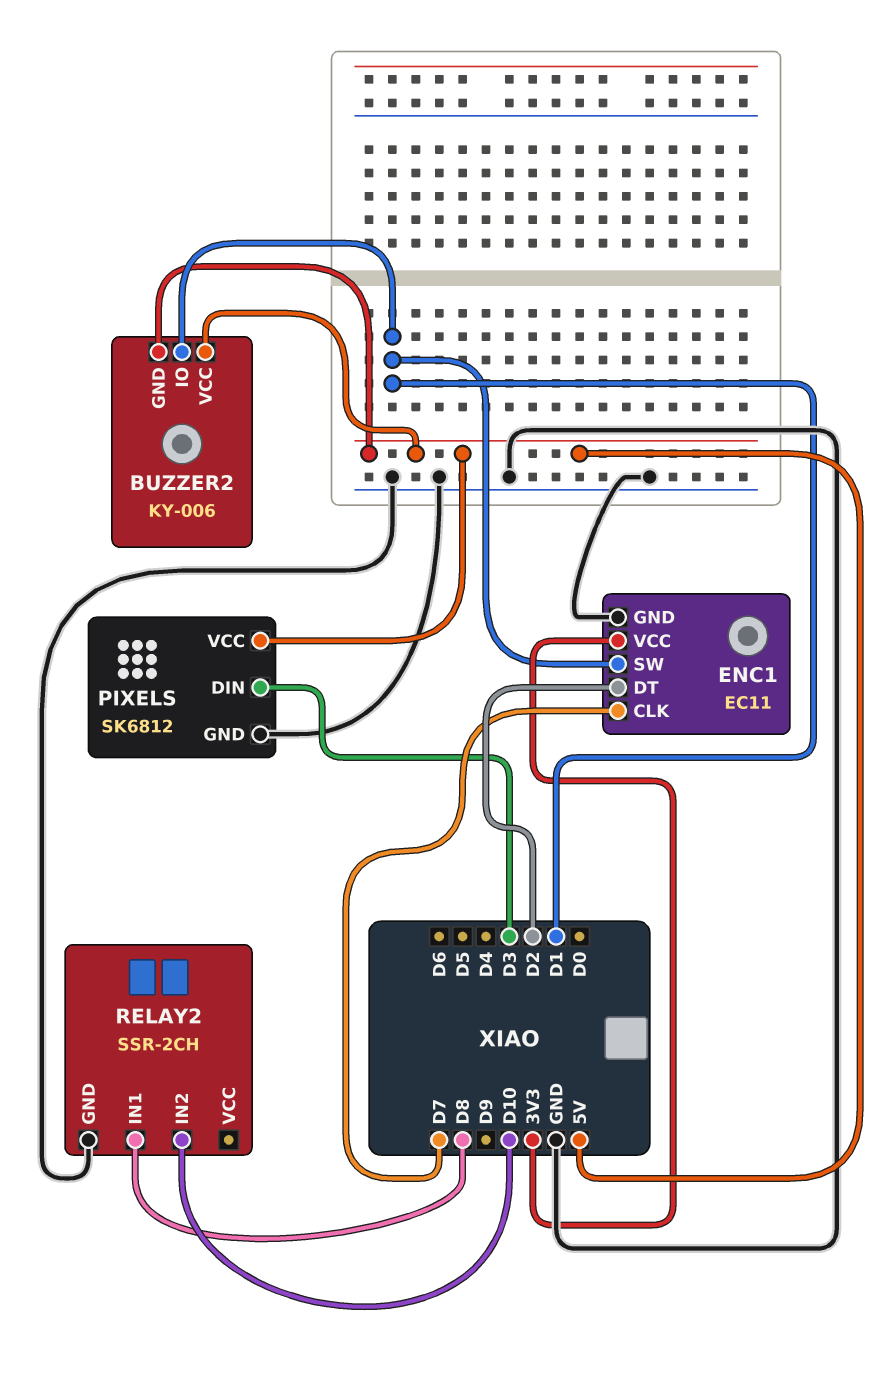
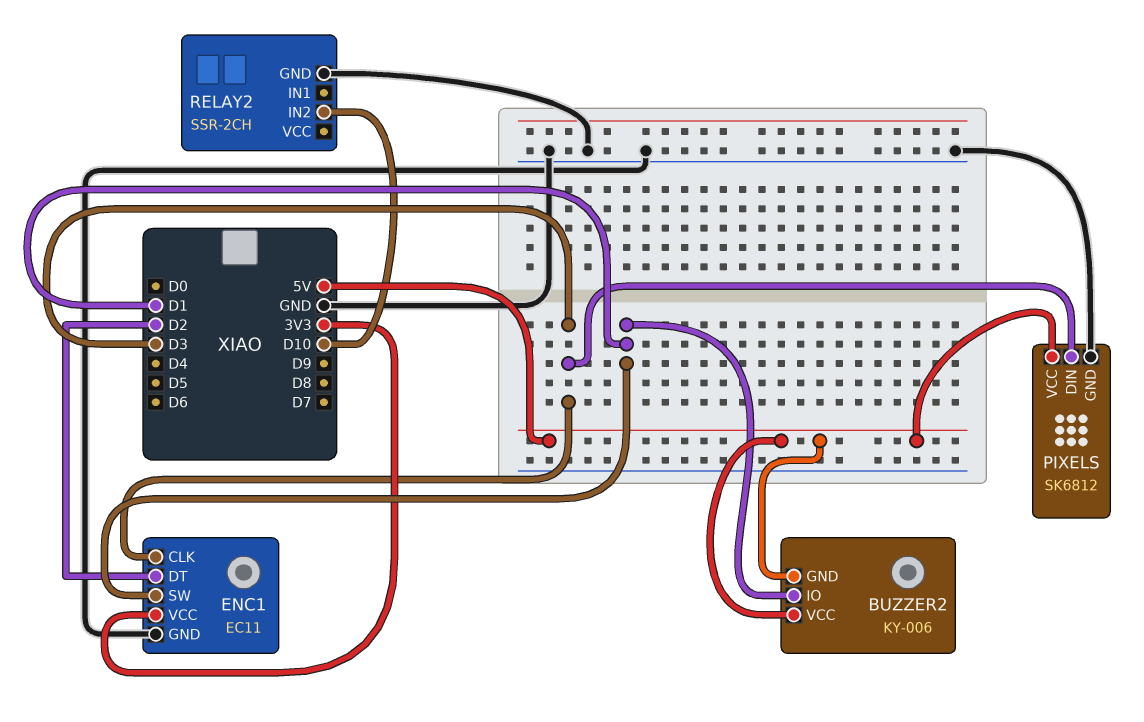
ENC1 pin CLK: D7 -> D3
RELAY2 pin IN1: D8 -> none

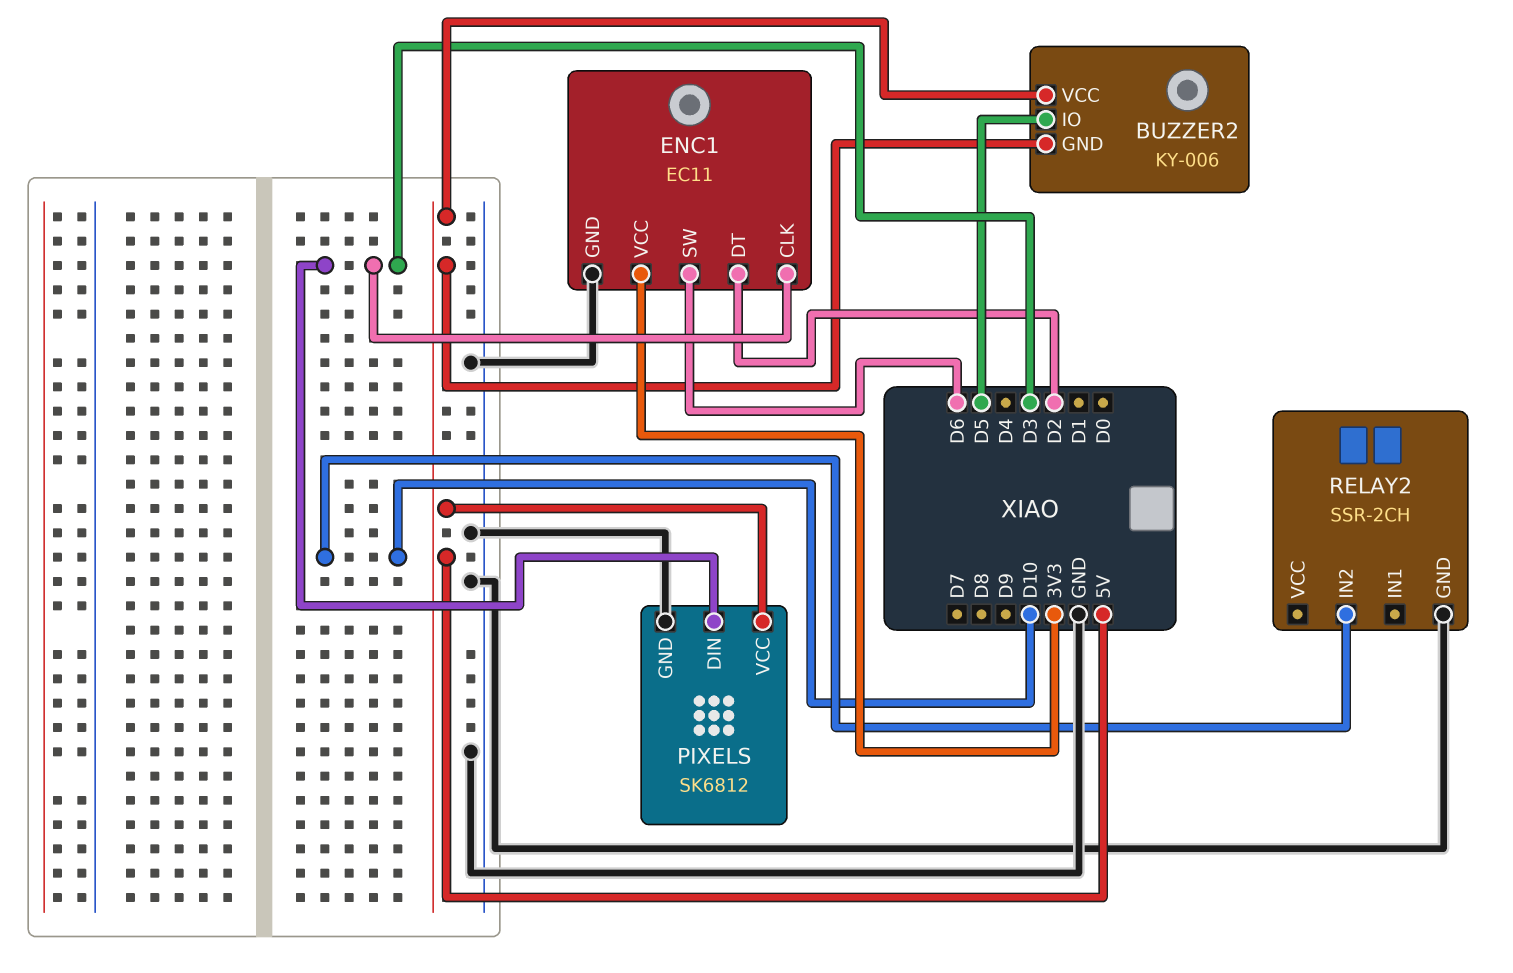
BUZZER2 pin IO: D1 -> D5
ENC1 pin SW: D1 -> D6

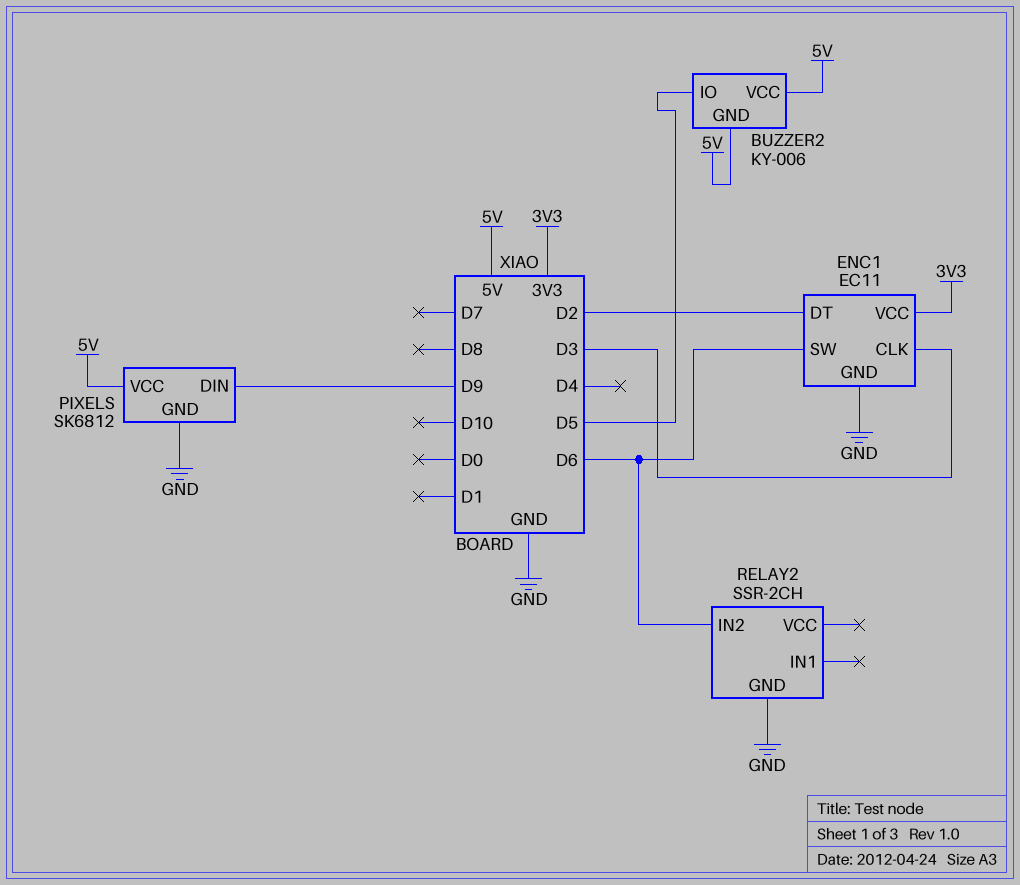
PIXELS pin DIN: D3 -> D9
RELAY2 pin IN2: D10 -> D6

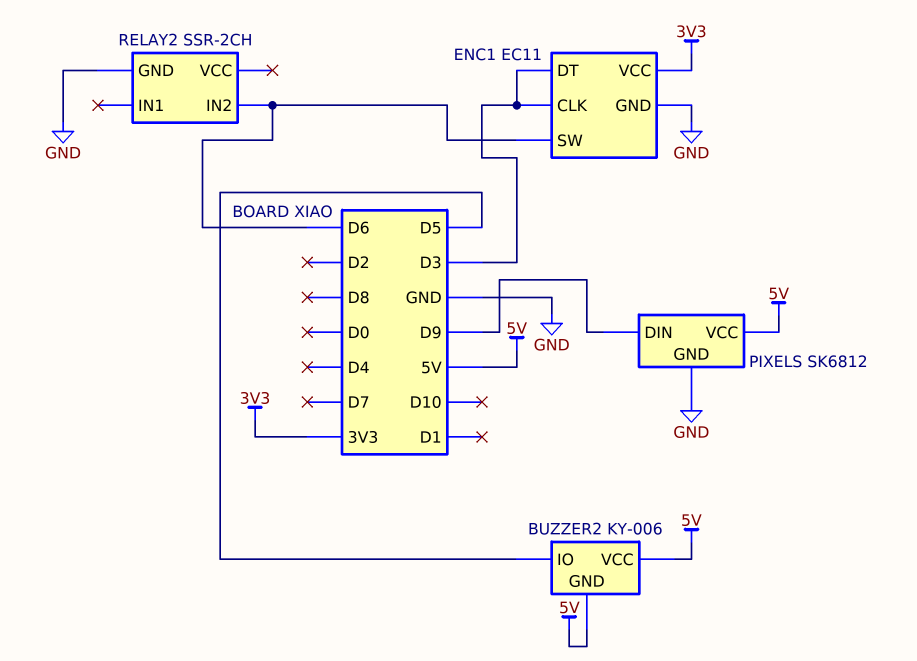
ENC1 pin DT: D2 -> D3

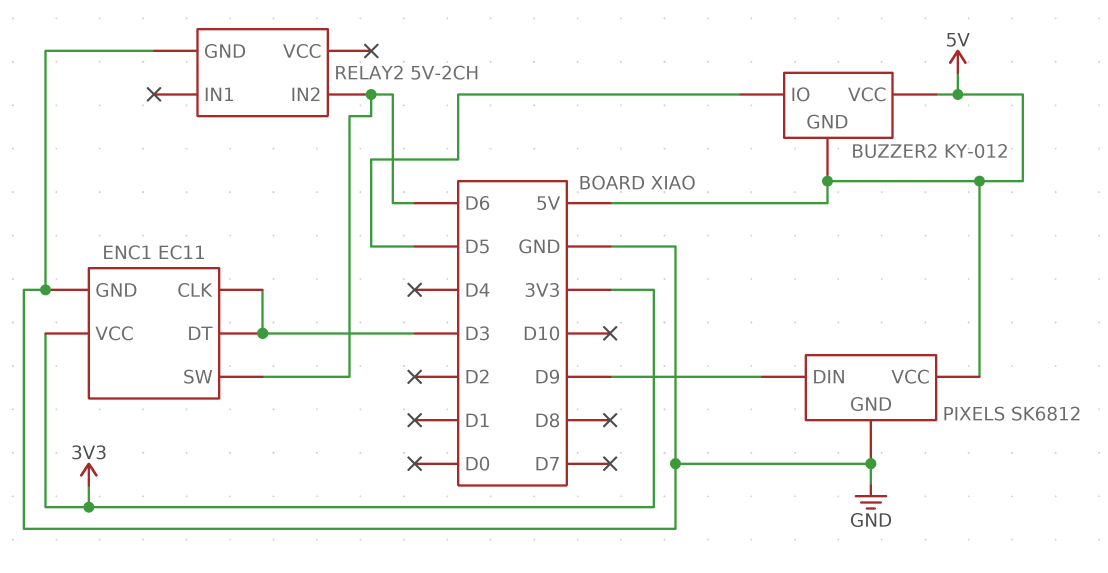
BUZZER2: KY-006 -> KY-012
RELAY2: SSR-2CH -> 5V-2CH

